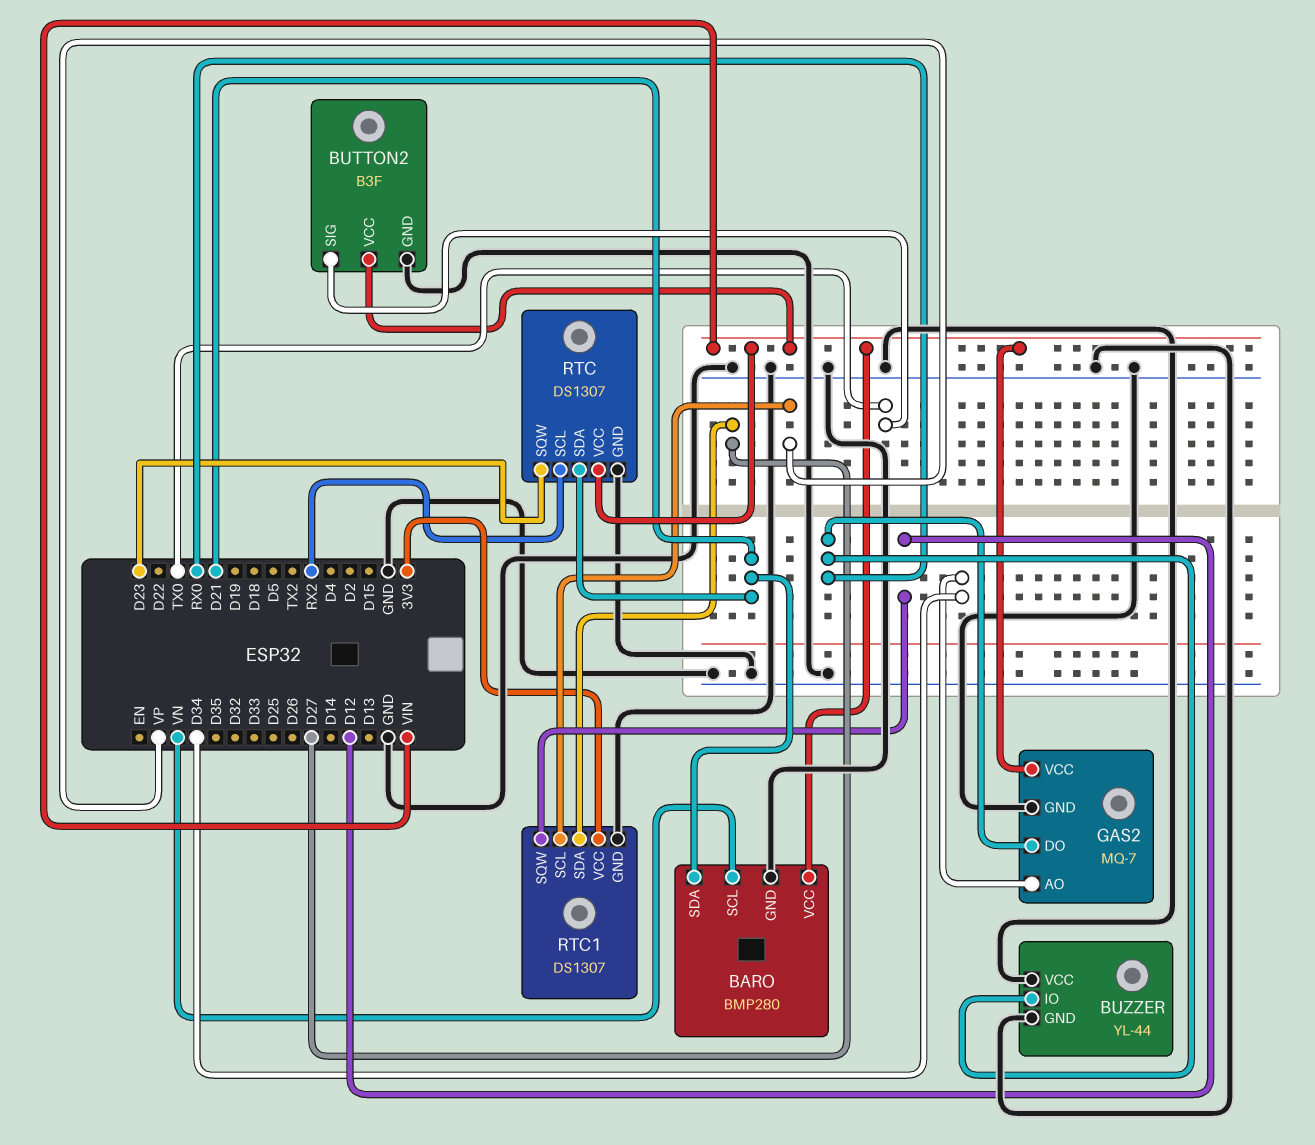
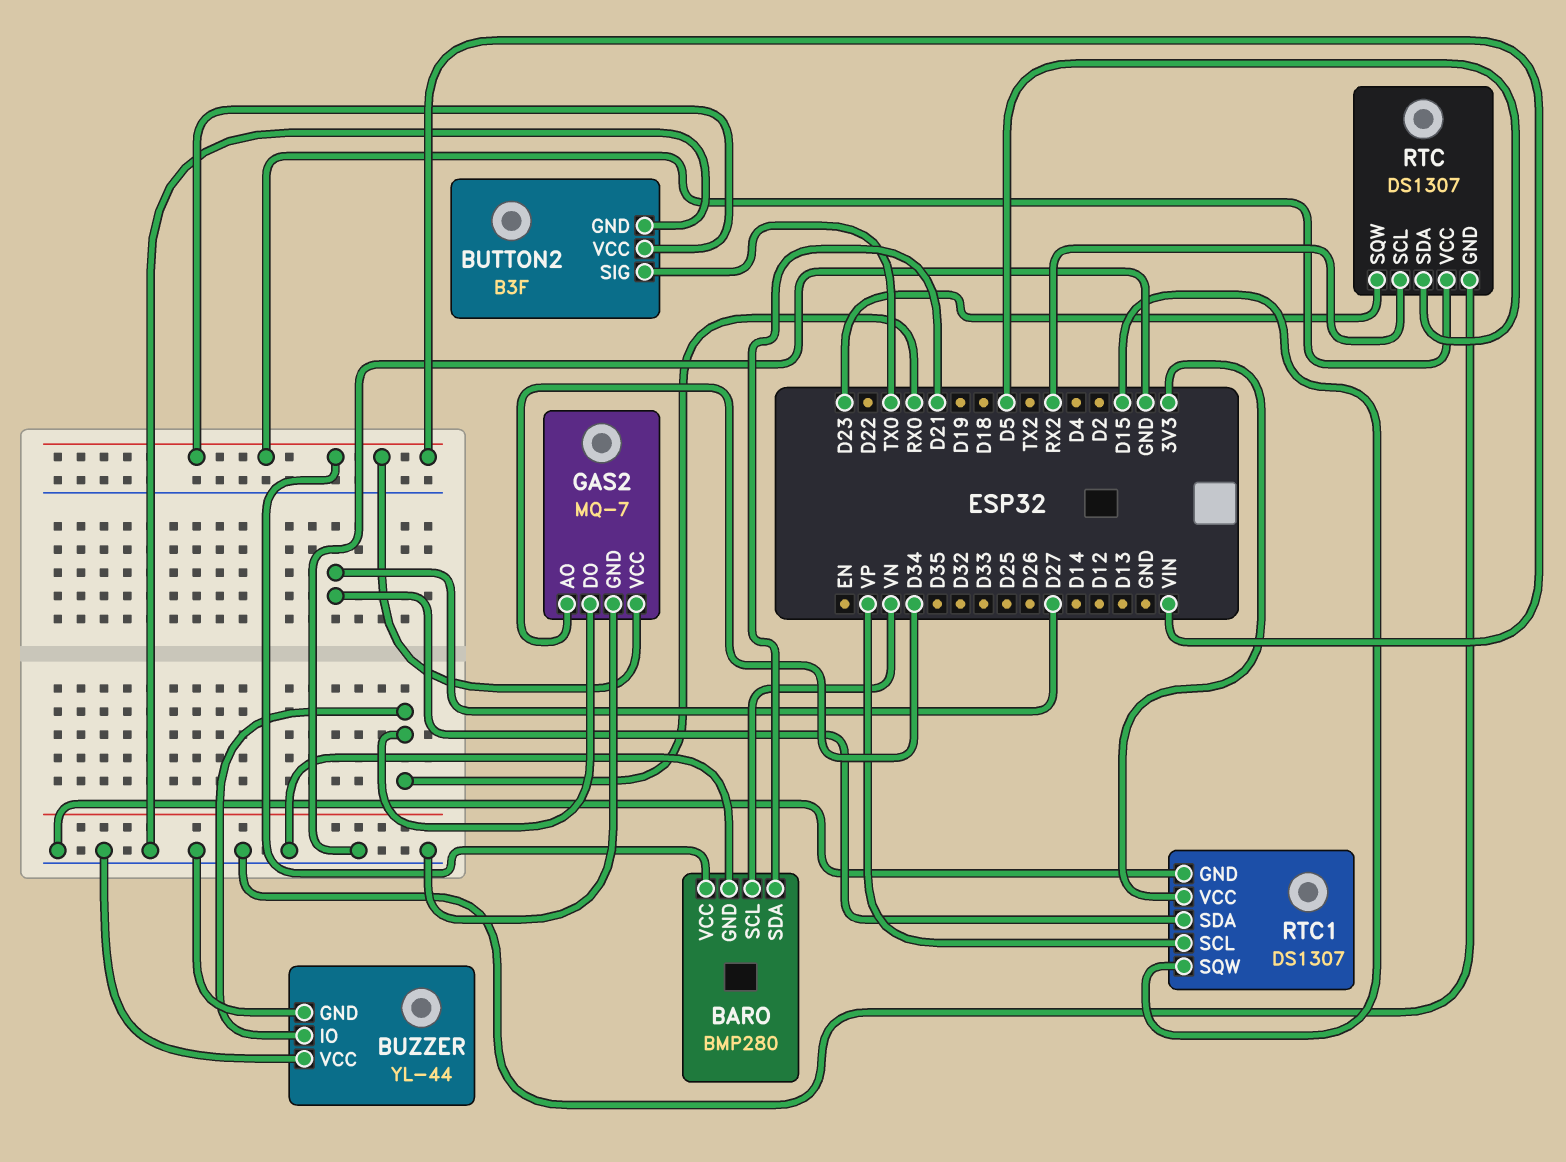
RTC pin SDA: D21 -> D5
RTC1 pin SQW: D12 -> D15

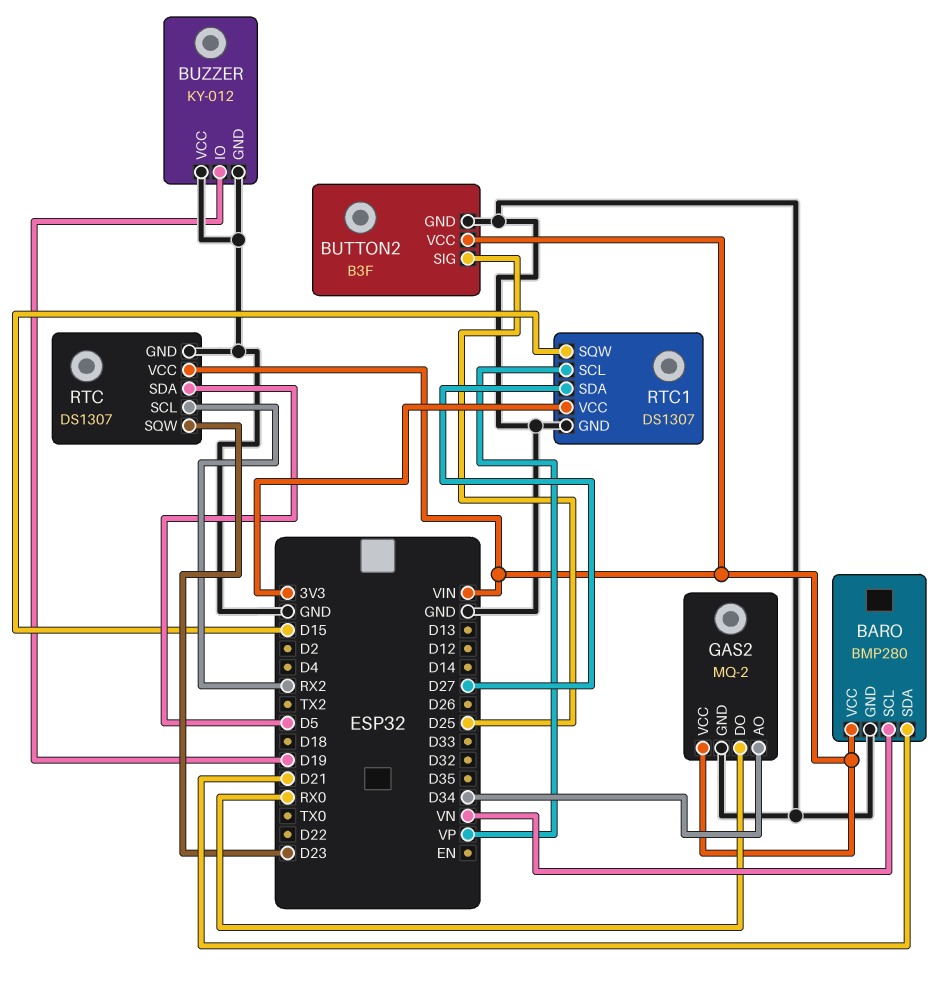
BUTTON2 pin SIG: TX0 -> D25
BUZZER: YL-44 -> KY-012
BUZZER pin IO: RX0 -> D19
GAS2: MQ-7 -> MQ-2

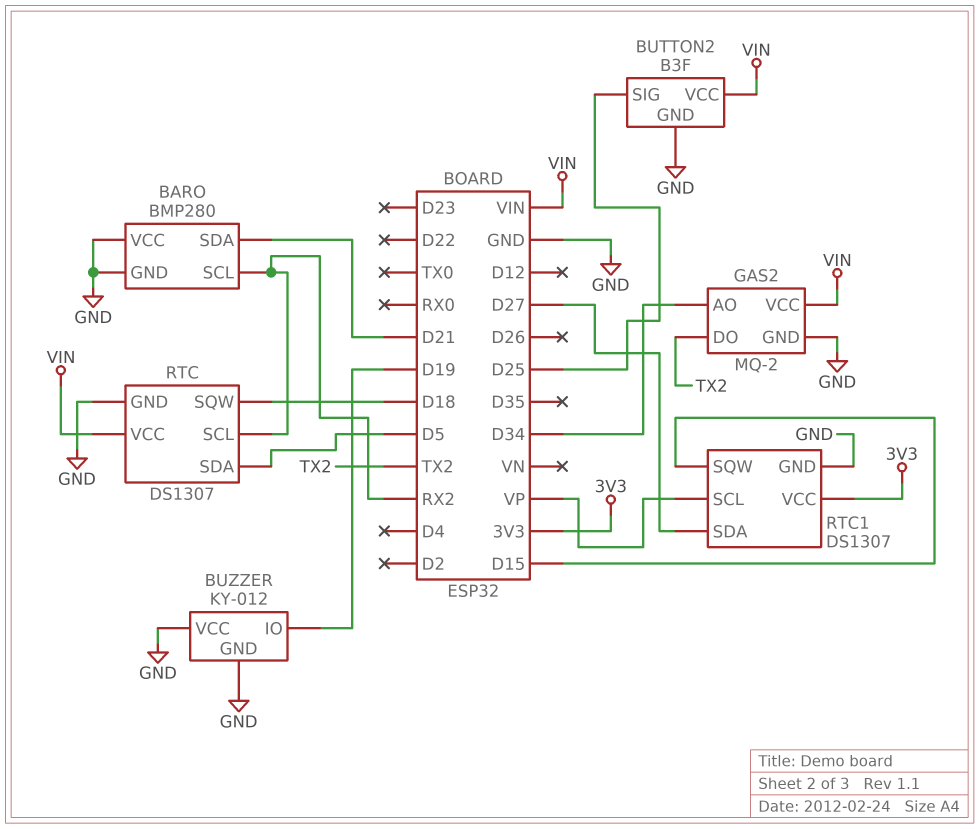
BARO pin SCL: VN -> RX2
BARO pin VCC: VIN -> GND
GAS2 pin DO: RX0 -> TX2
RTC pin SQW: D23 -> D18

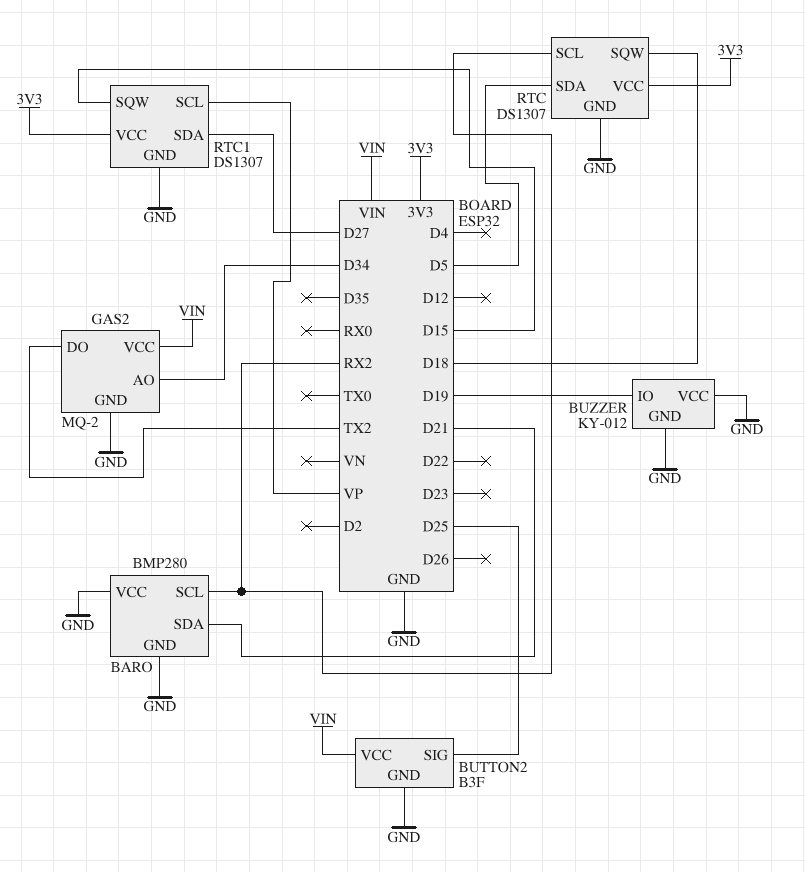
RTC pin VCC: VIN -> 3V3

